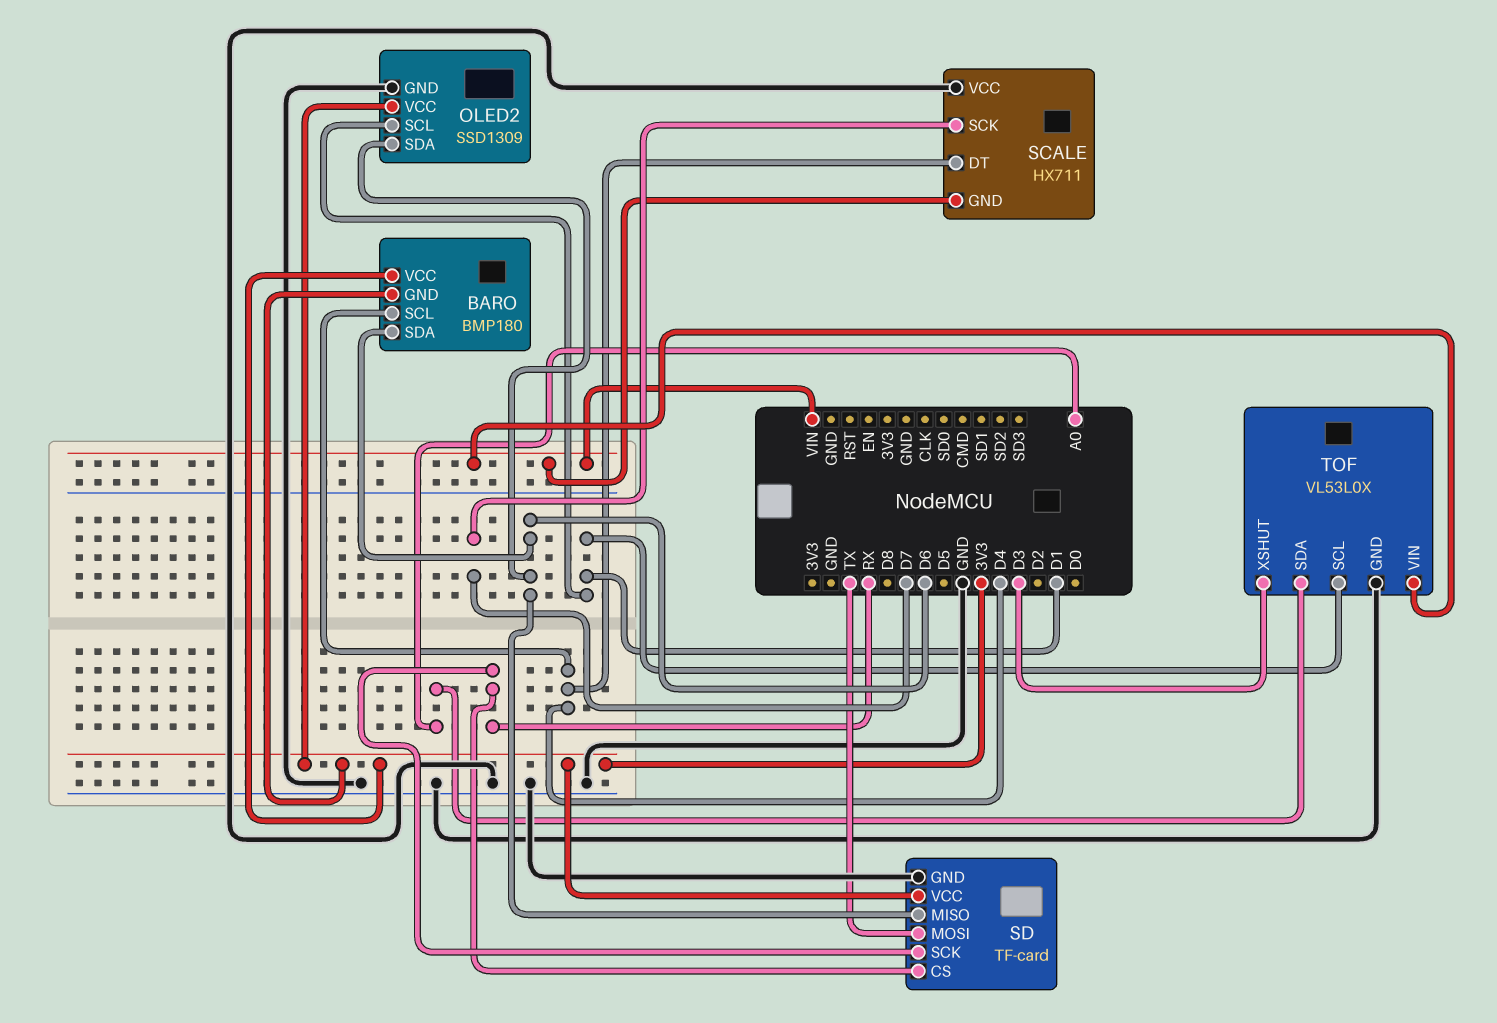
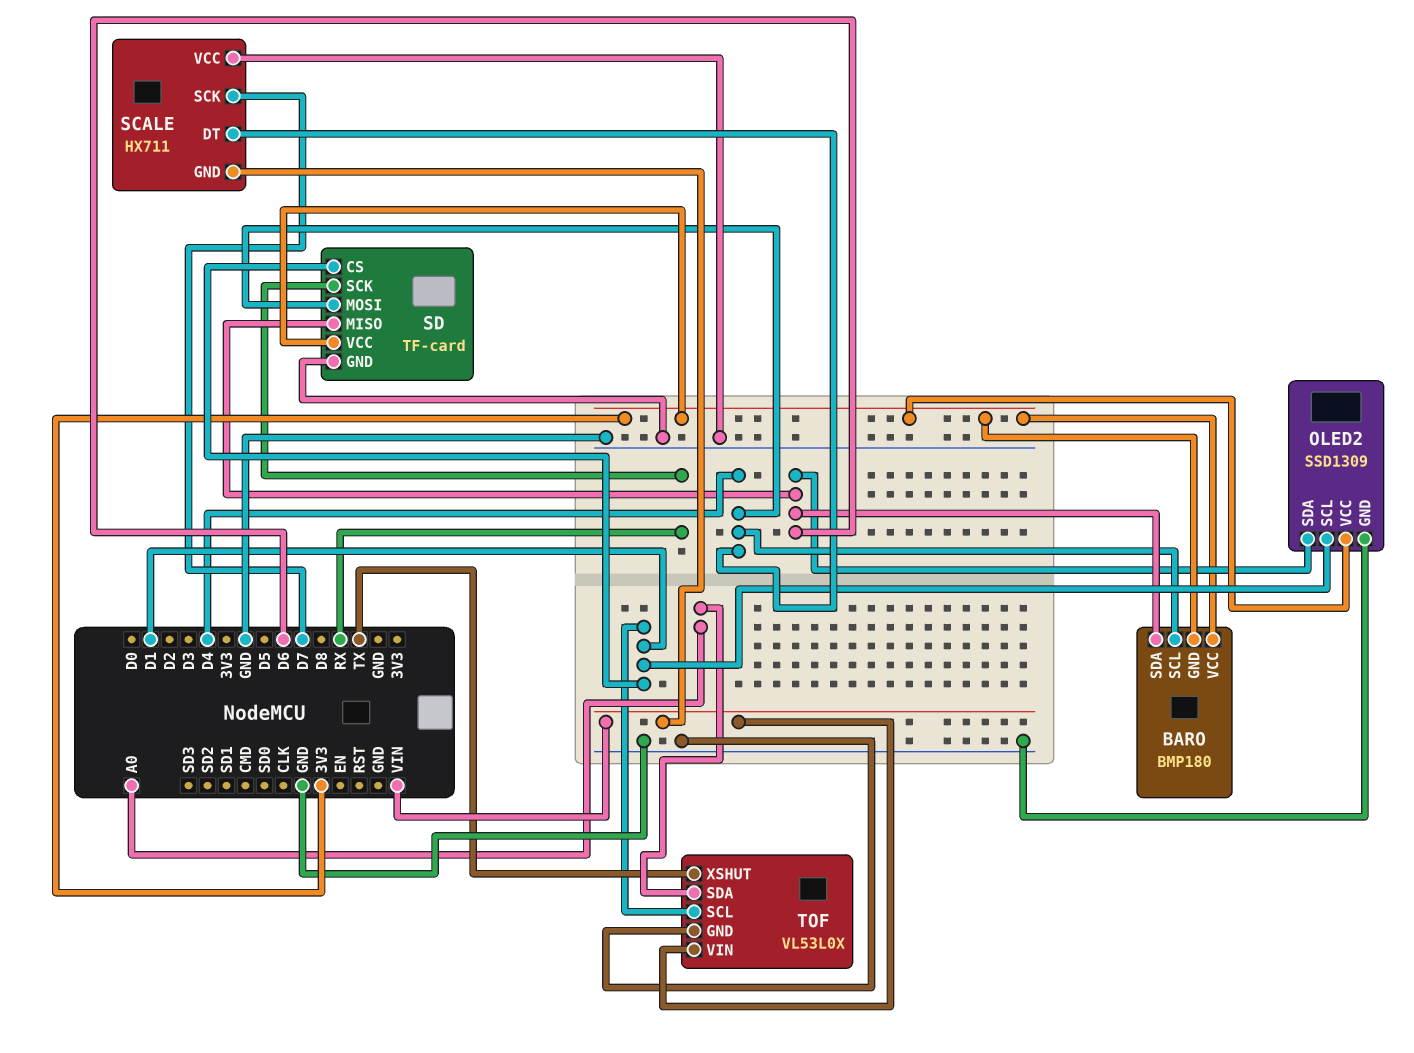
SD pin CS: RX -> D1
SD pin MOSI: TX -> D4
TOF pin XSHUT: D3 -> TX

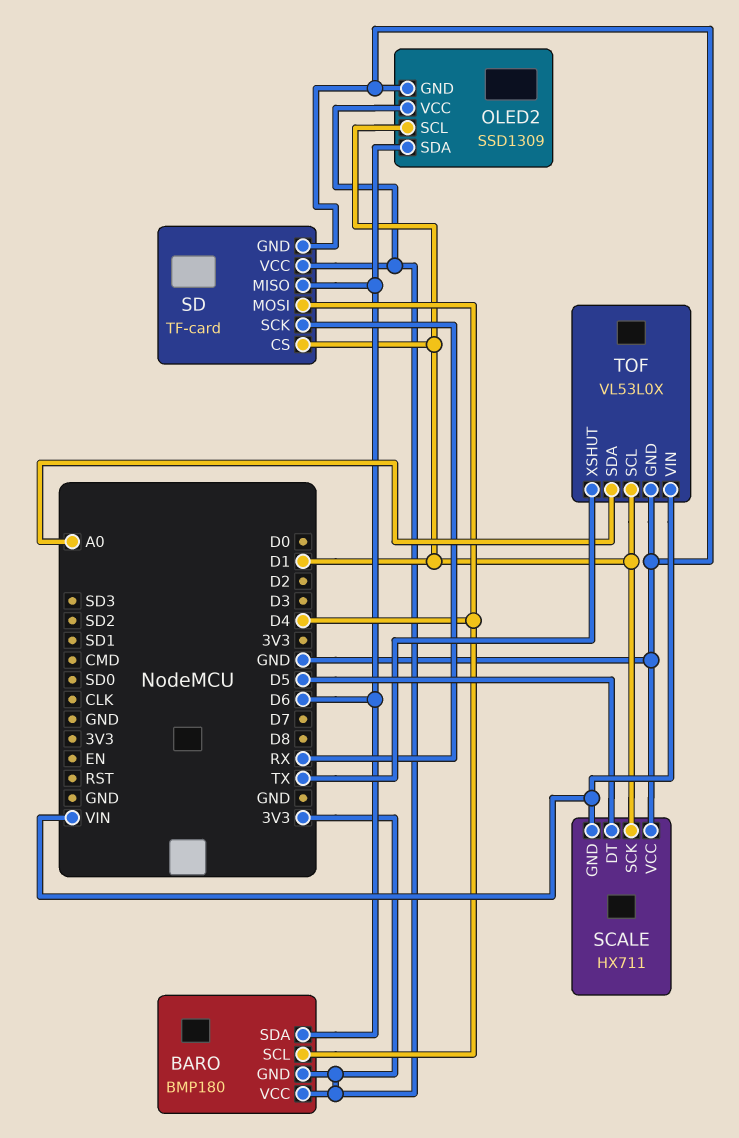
SCALE pin DT: D4 -> D5
SCALE pin SCK: D7 -> D1

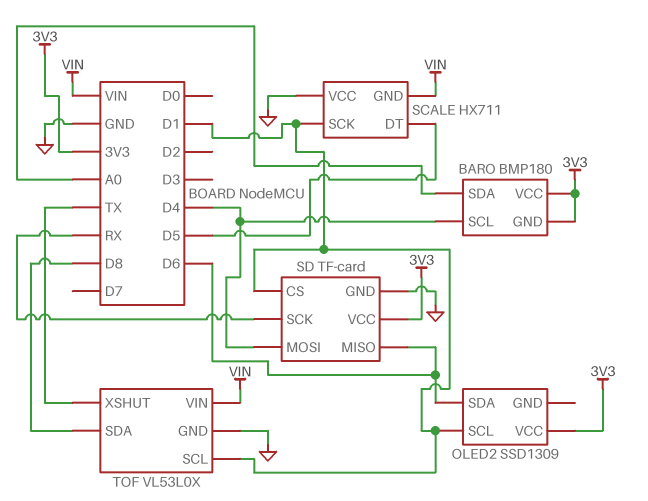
BARO pin SDA: D6 -> A0
OLED2 pin GND: GND -> none
TOF pin SDA: A0 -> D8

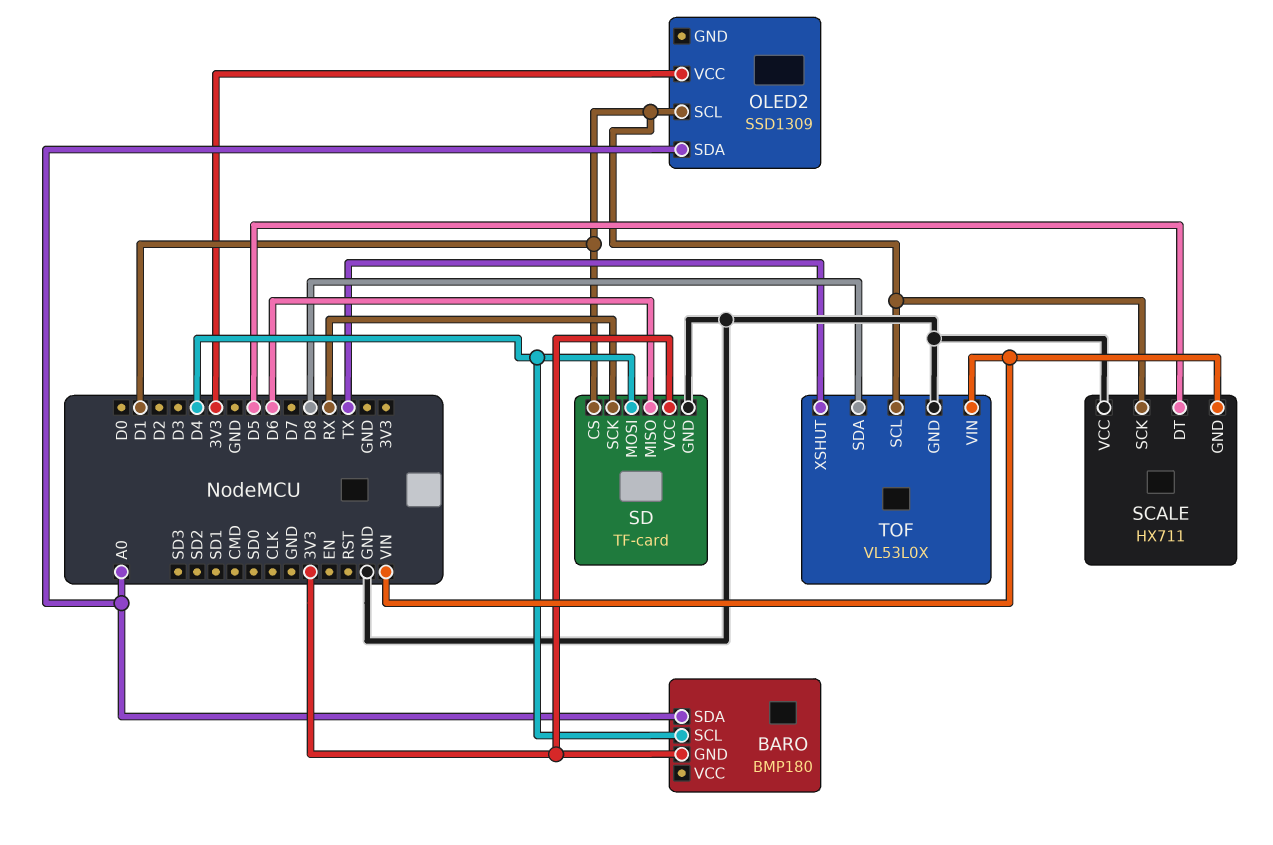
BARO pin VCC: 3V3 -> none
OLED2 pin SDA: D6 -> A0

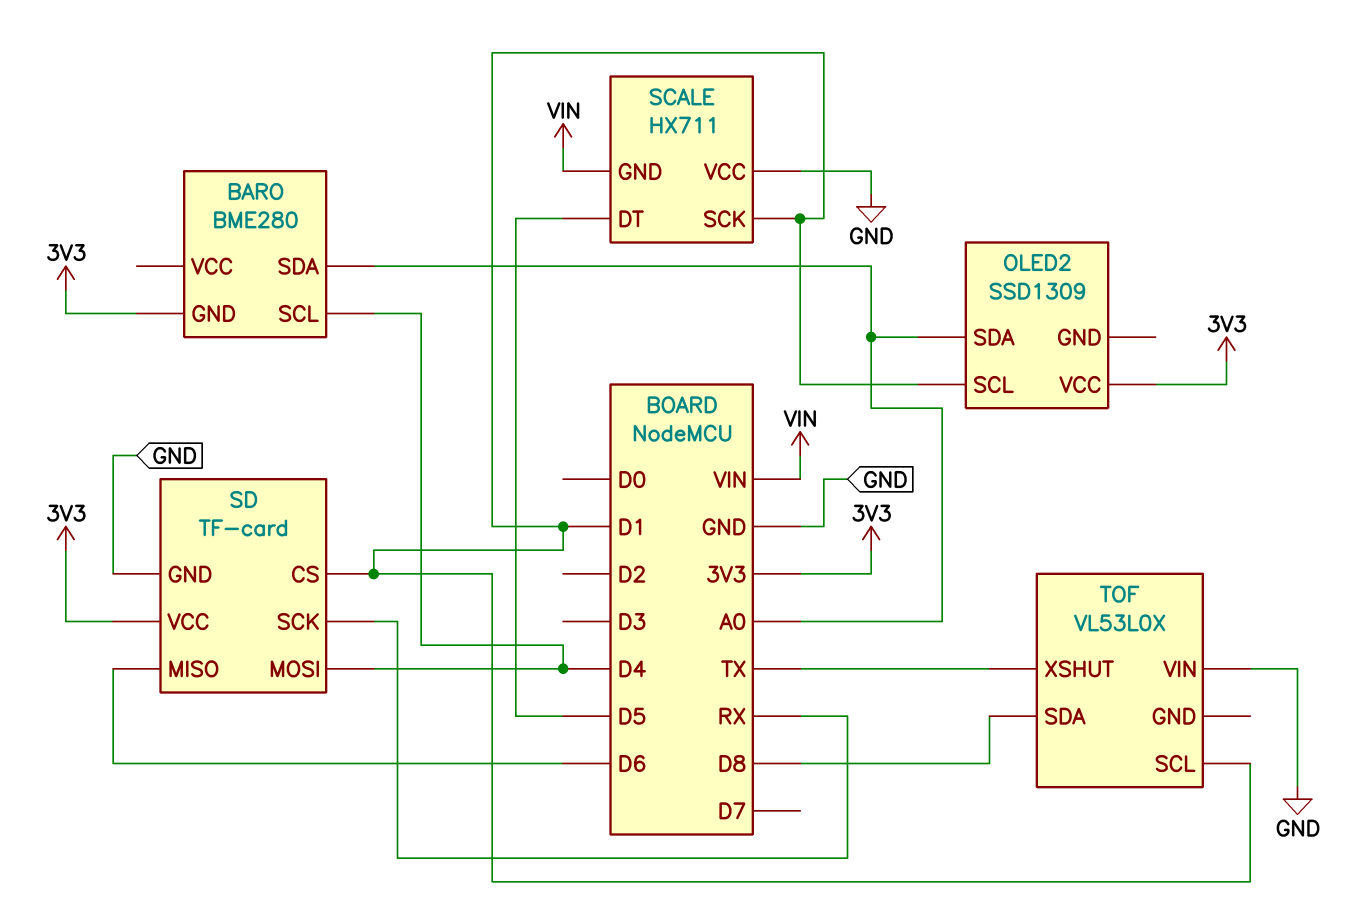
BARO: BMP180 -> BME280
TOF pin GND: GND -> none
TOF pin VIN: VIN -> GND

